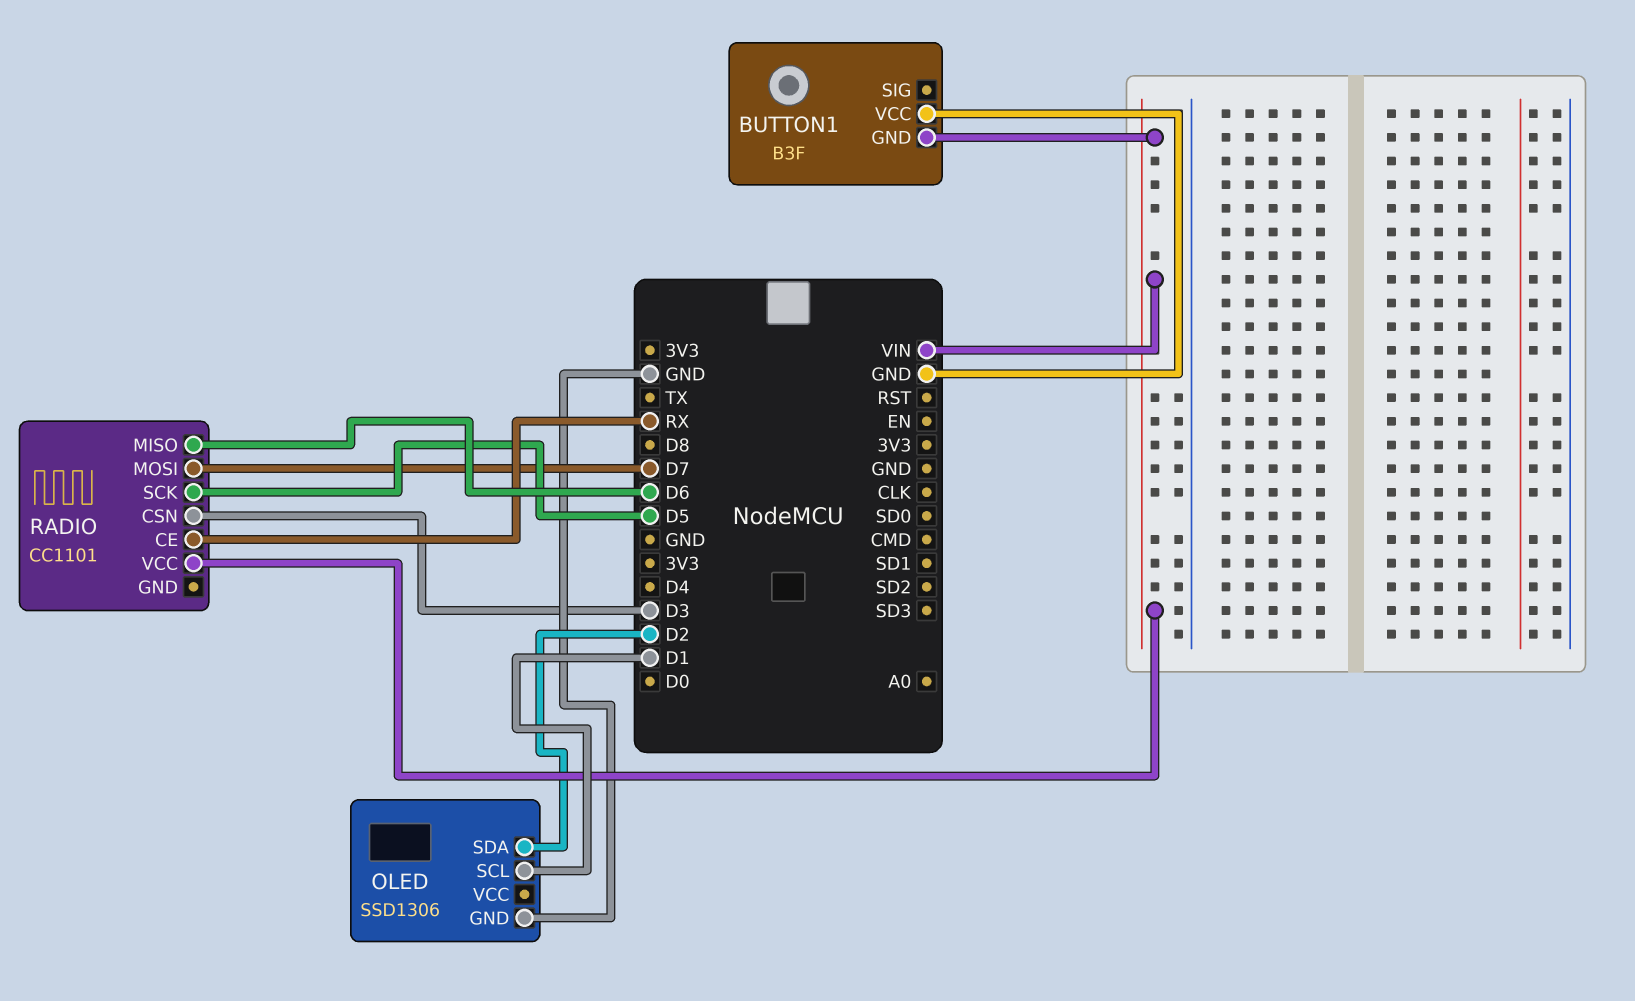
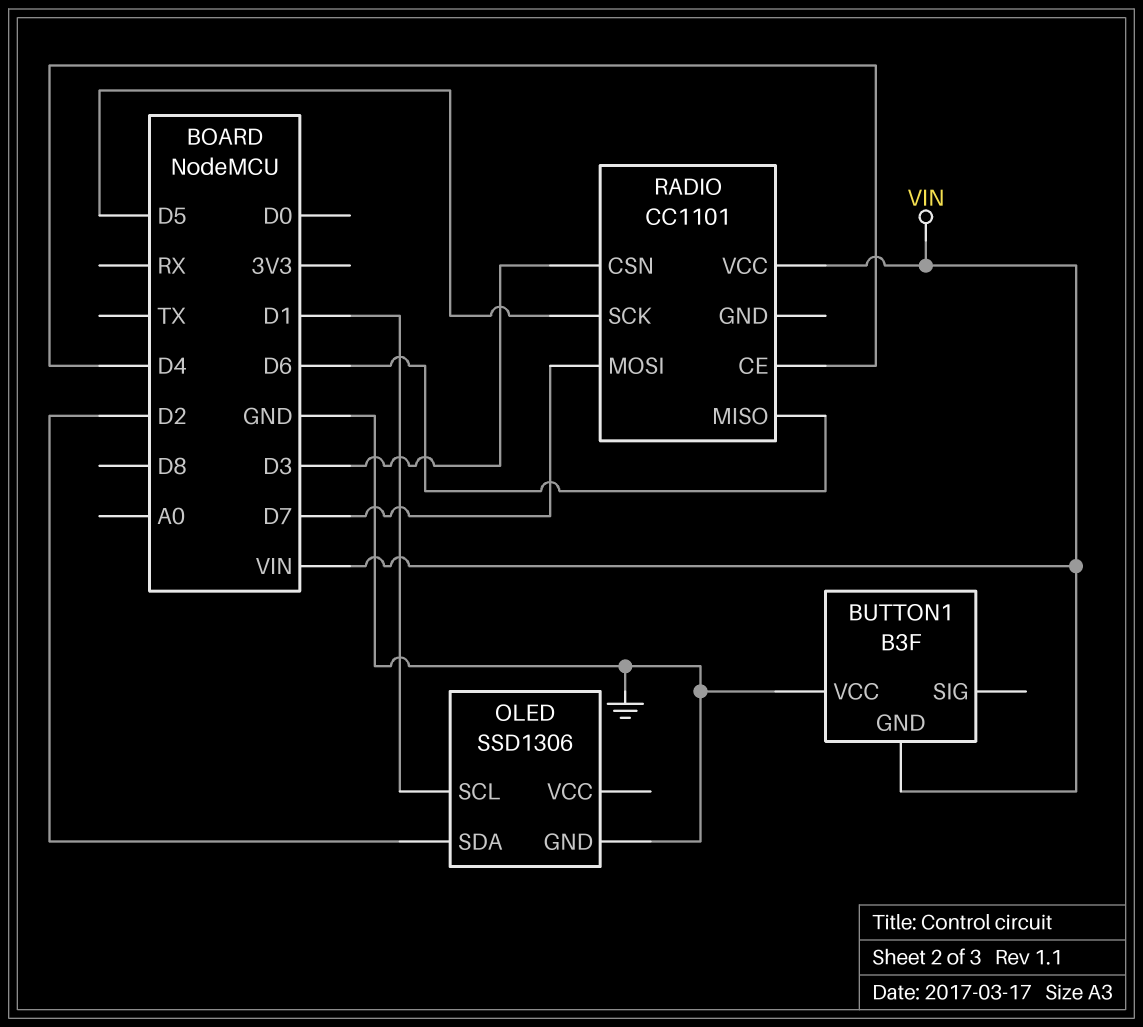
RADIO pin CE: RX -> D4

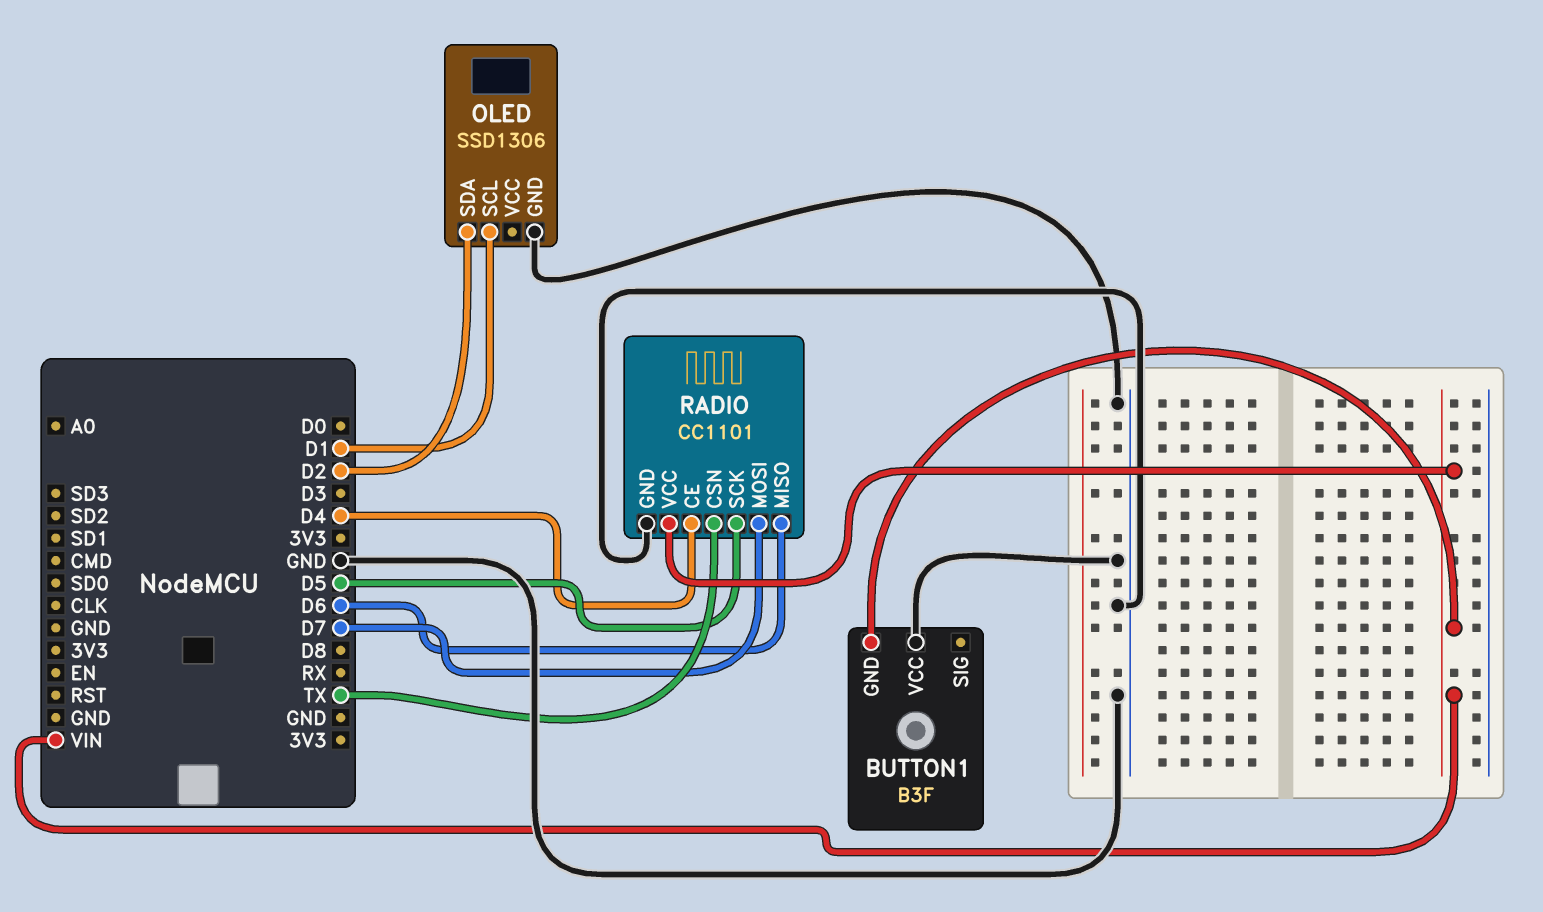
RADIO pin CSN: D3 -> TX
RADIO pin GND: none -> GND

